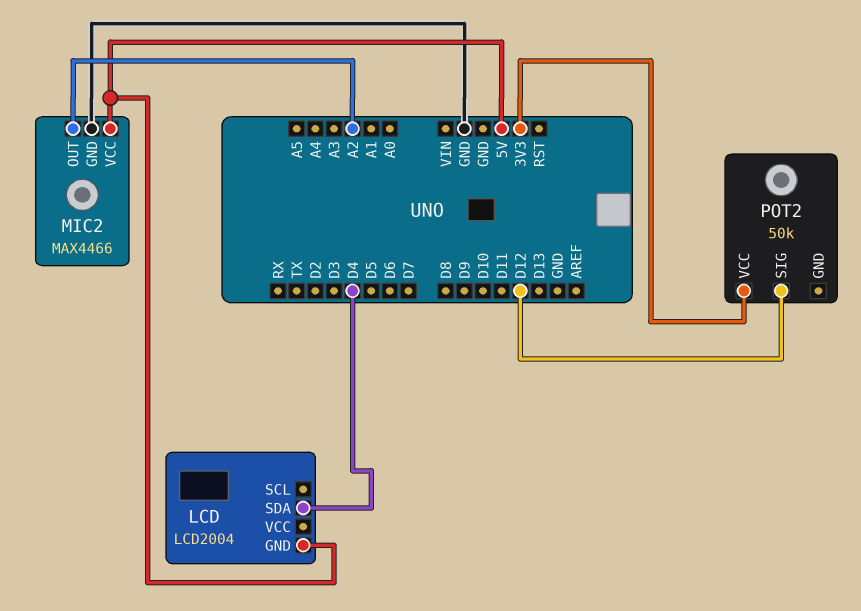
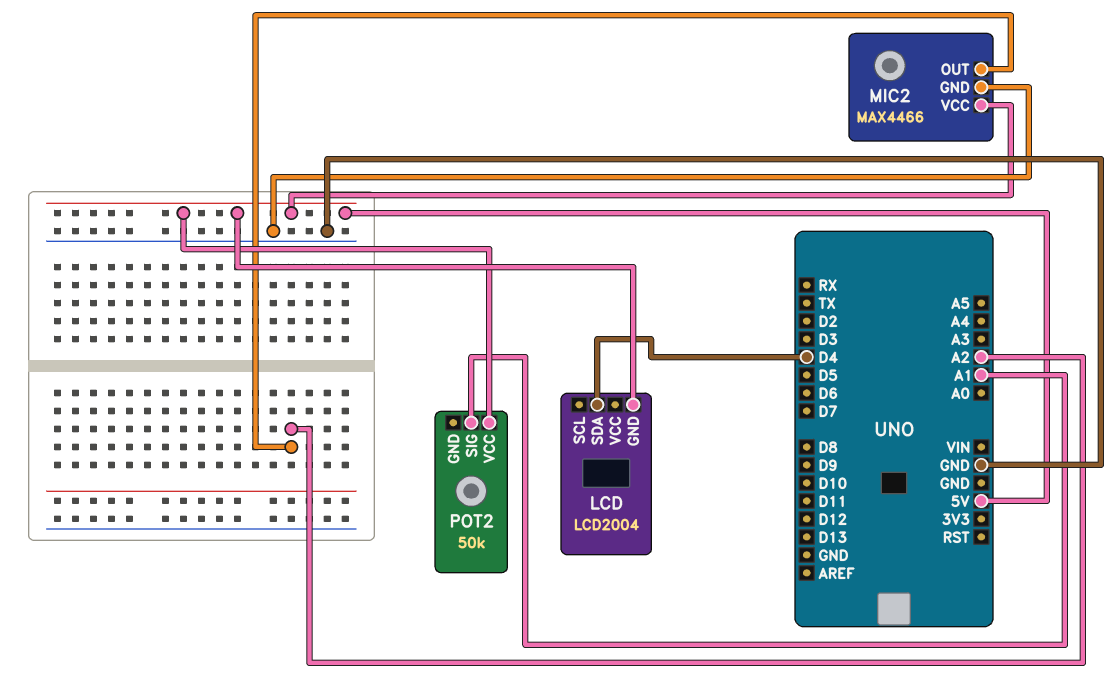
POT2 pin SIG: D12 -> A1
POT2 pin VCC: 3V3 -> 5V

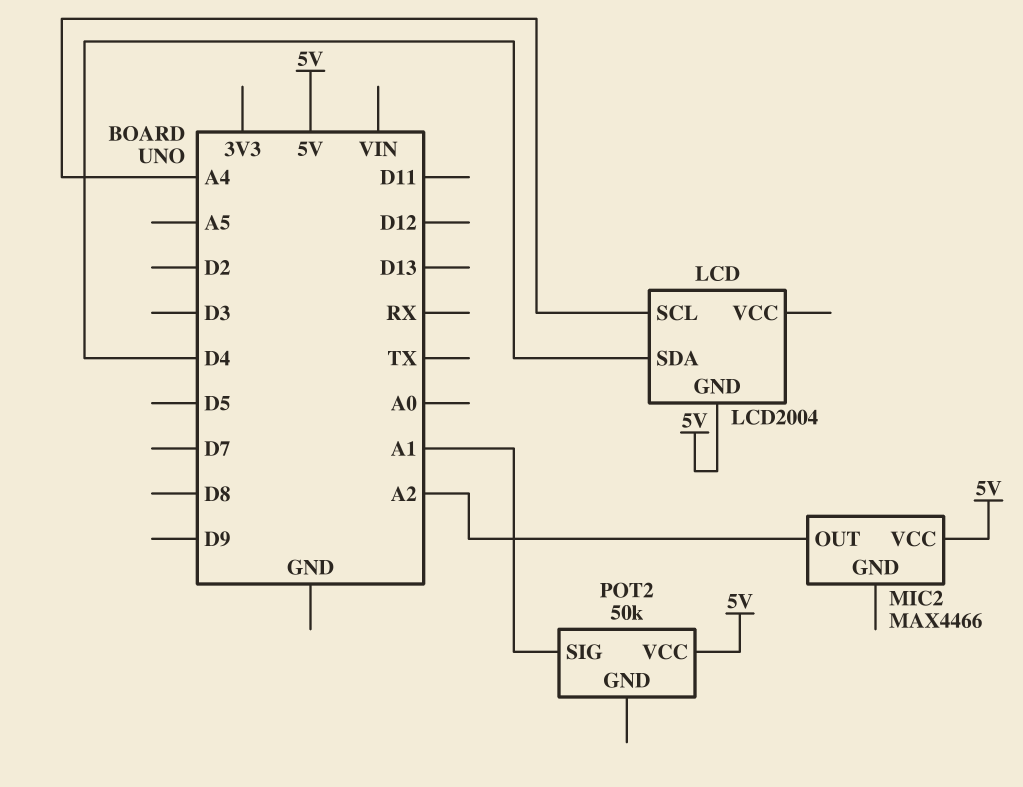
LCD pin SCL: none -> A4
MIC2 pin GND: GND -> none

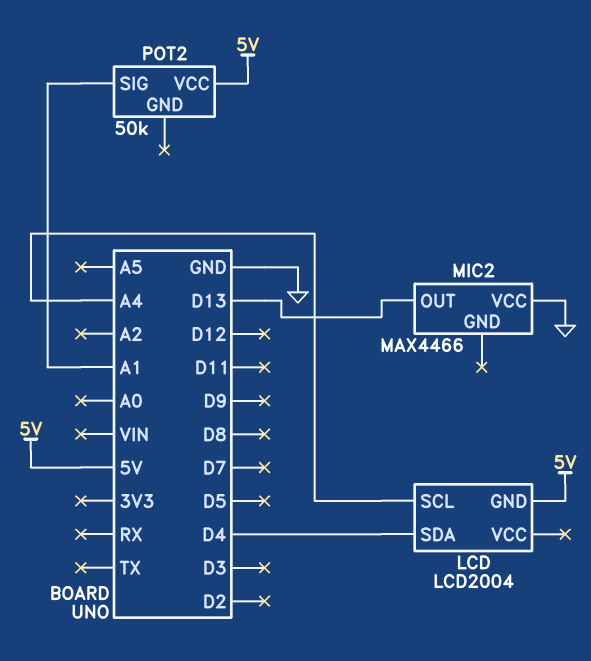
MIC2 pin OUT: A2 -> D13
MIC2 pin VCC: 5V -> GND

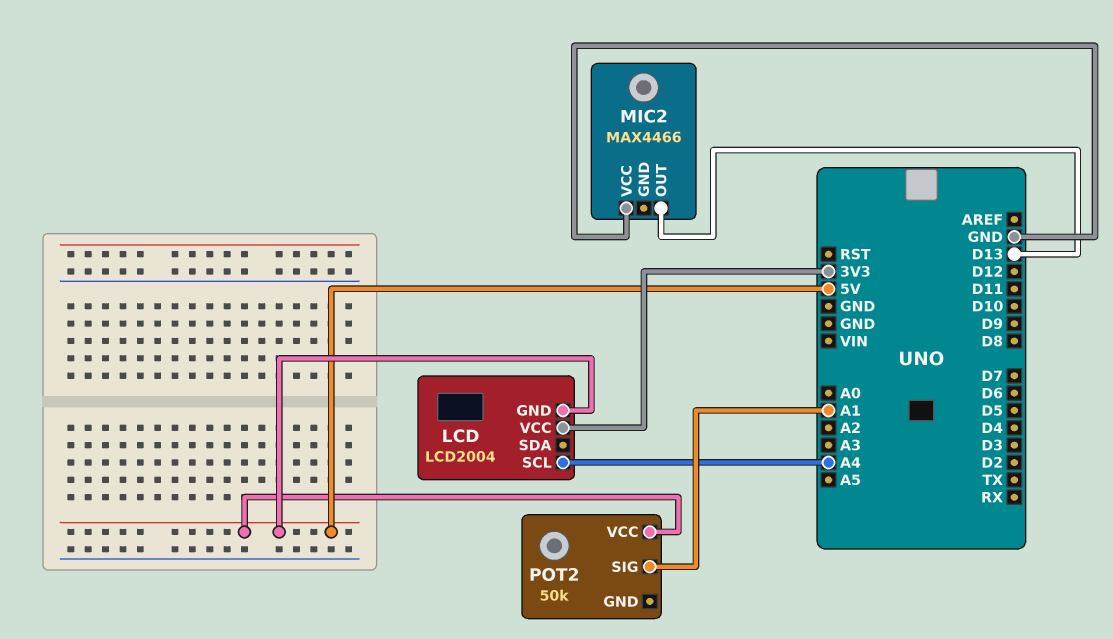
LCD pin SDA: D4 -> none
LCD pin VCC: none -> 3V3

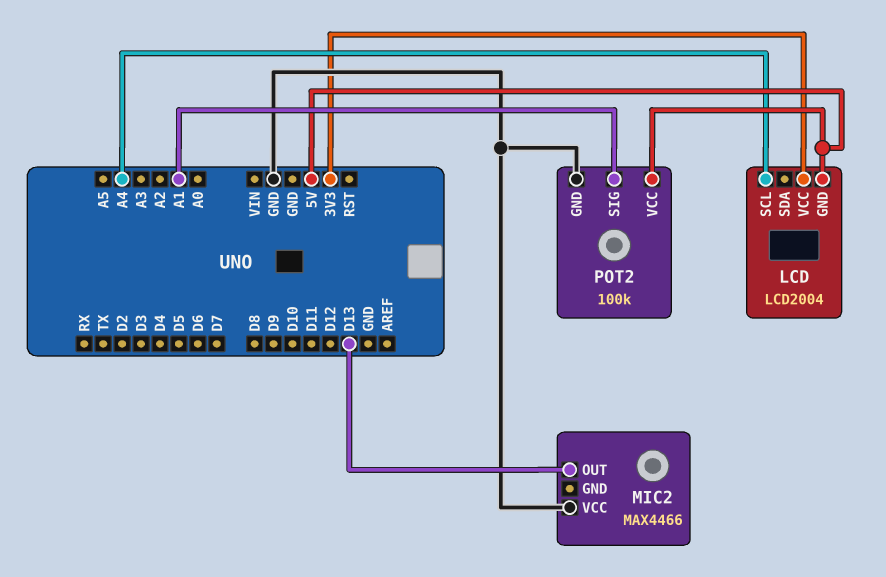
POT2: 50k -> 100k
POT2 pin GND: none -> GND

